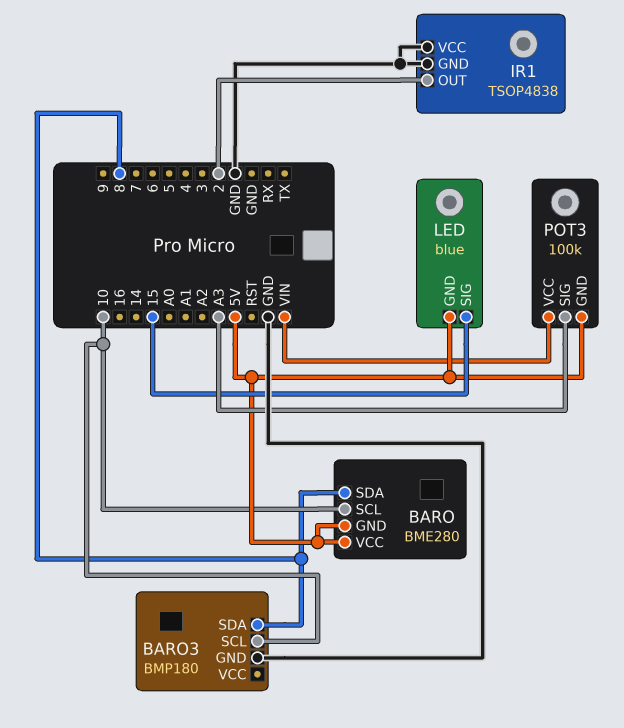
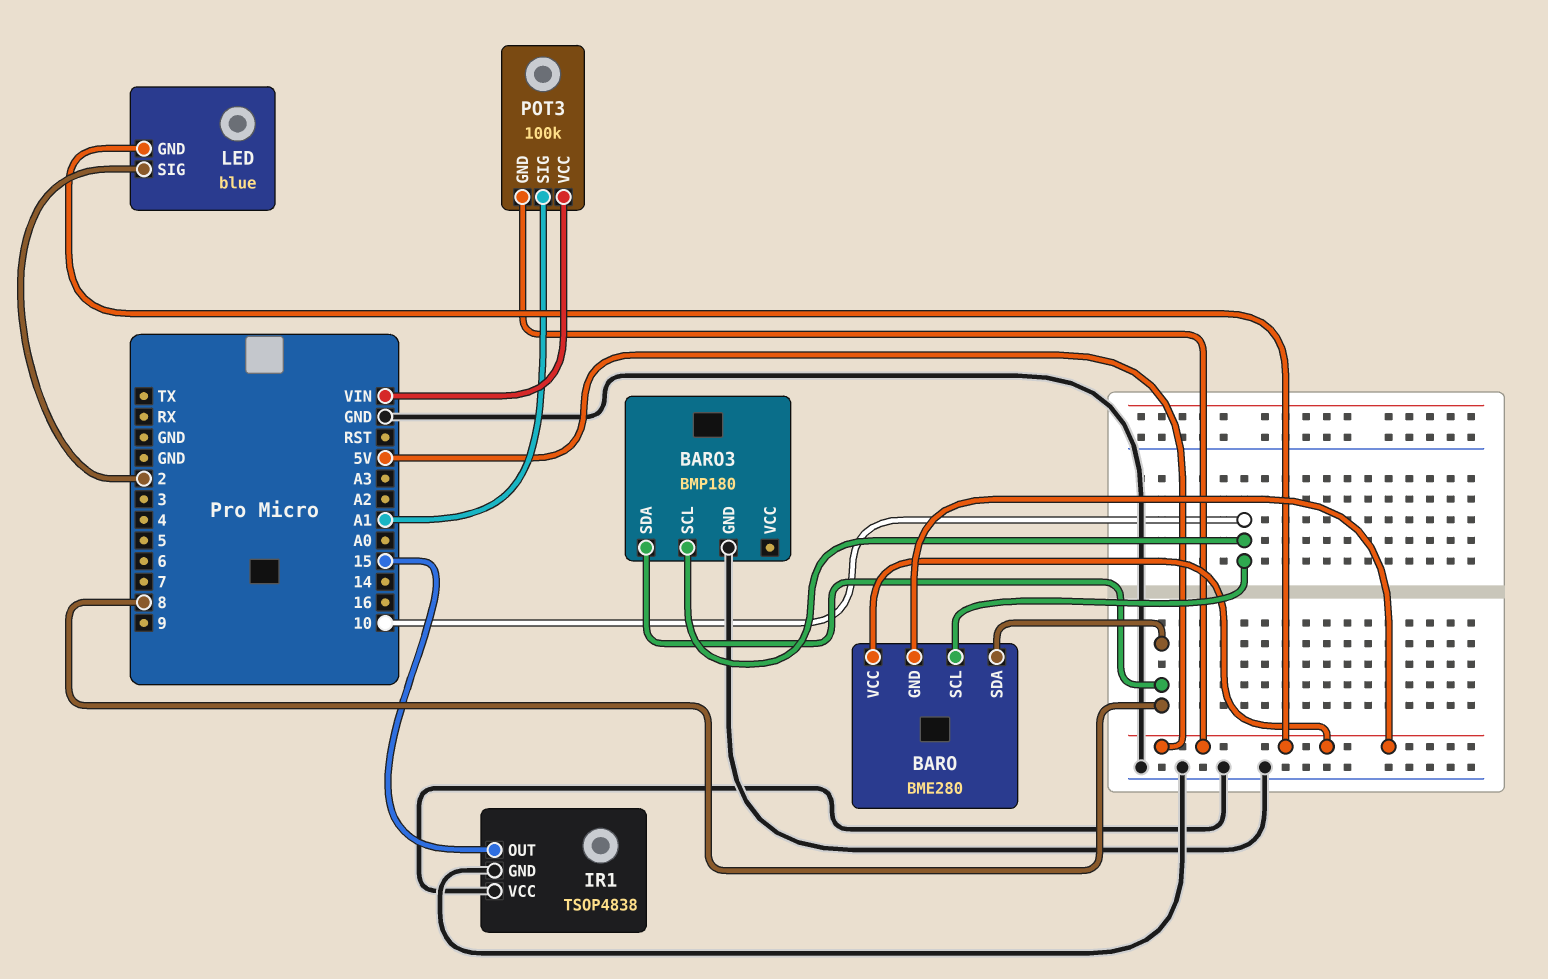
IR1 pin OUT: 2 -> 15
LED pin SIG: 15 -> 2
POT3 pin SIG: A3 -> A1

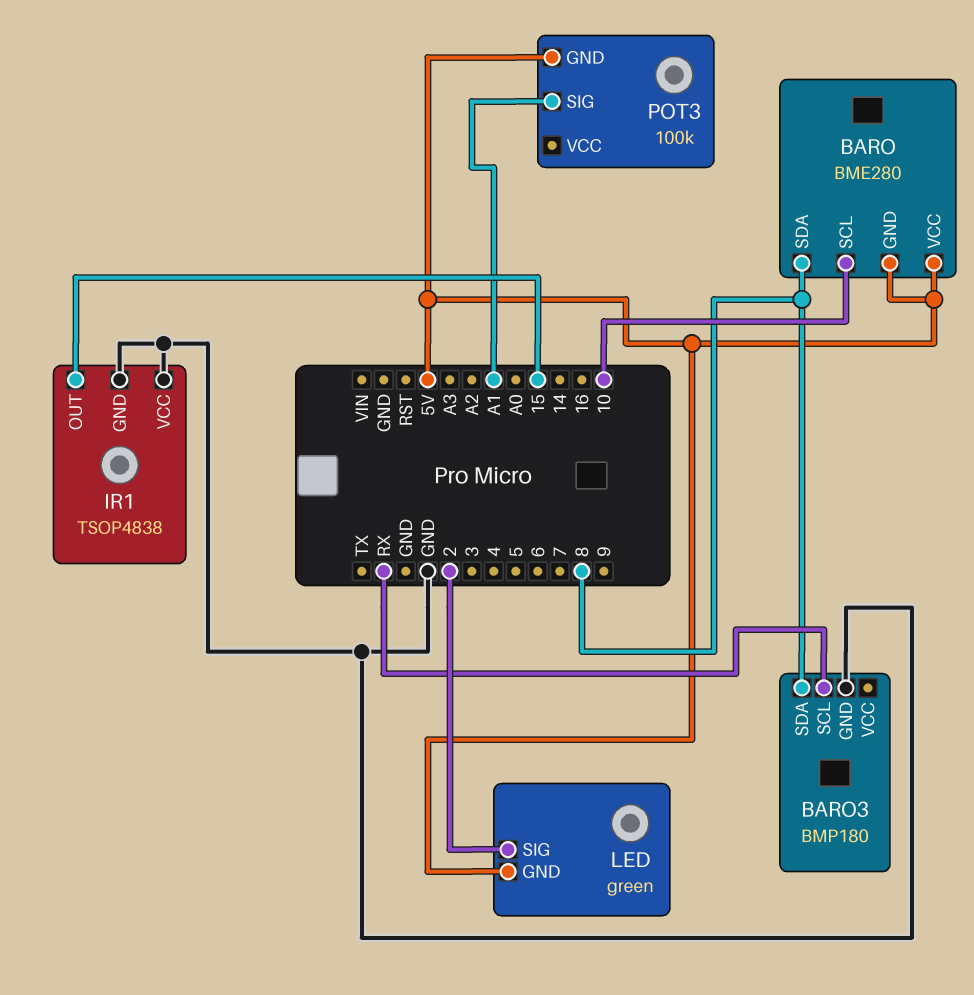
BARO3 pin SCL: 10 -> RX
LED: blue -> green
POT3 pin VCC: VIN -> none

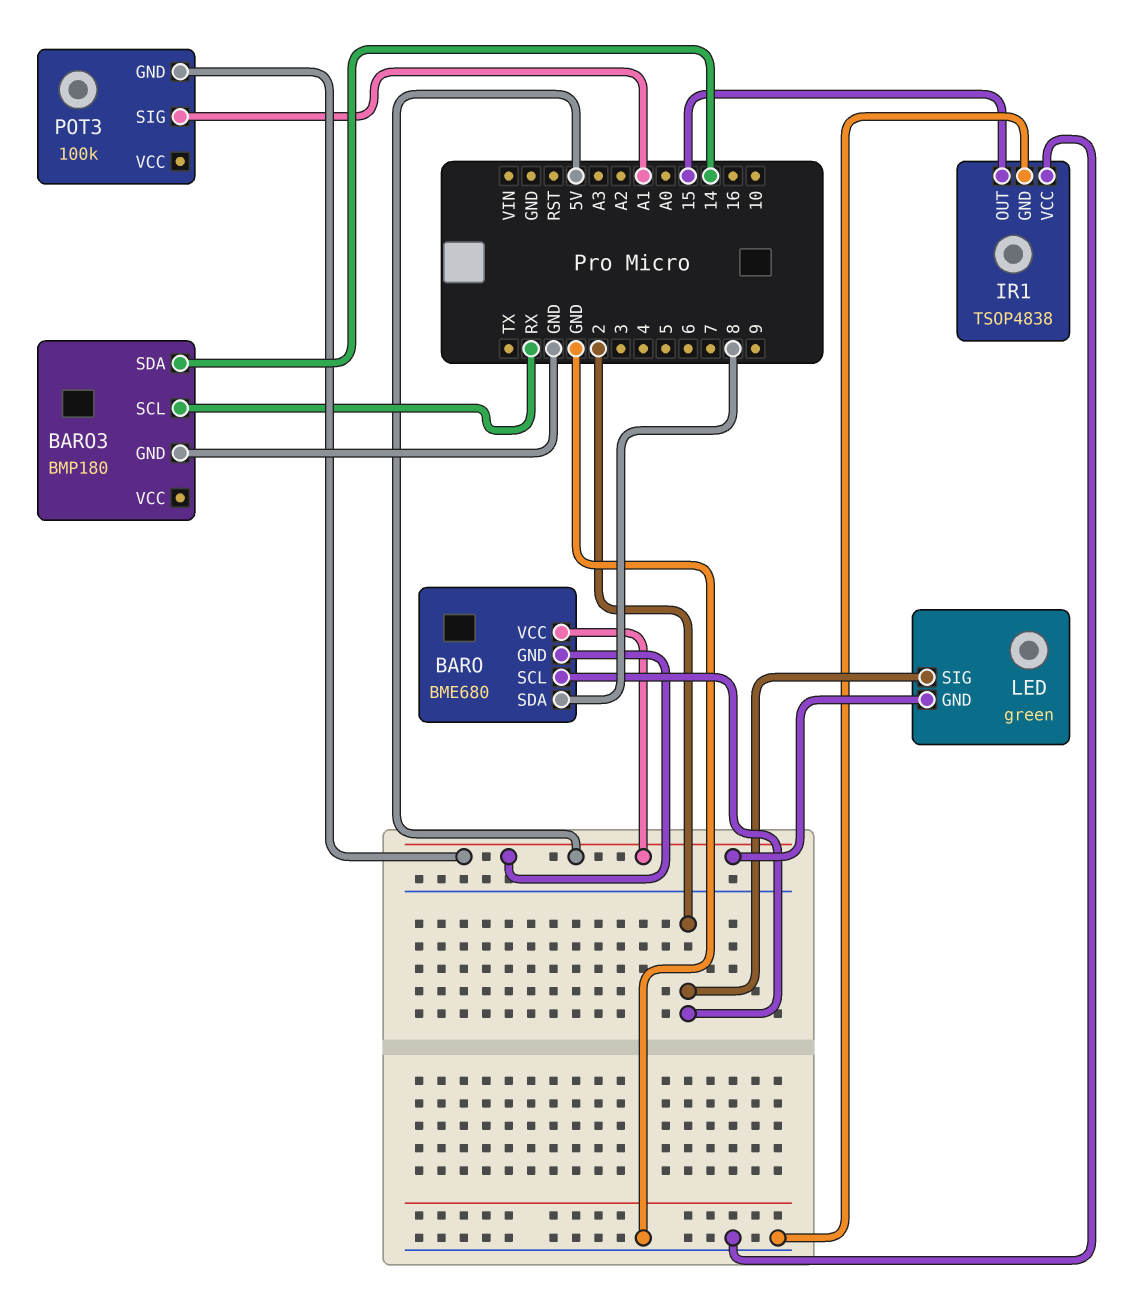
BARO: BME280 -> BME680
BARO pin SCL: 10 -> 2
BARO3 pin SDA: 8 -> 14

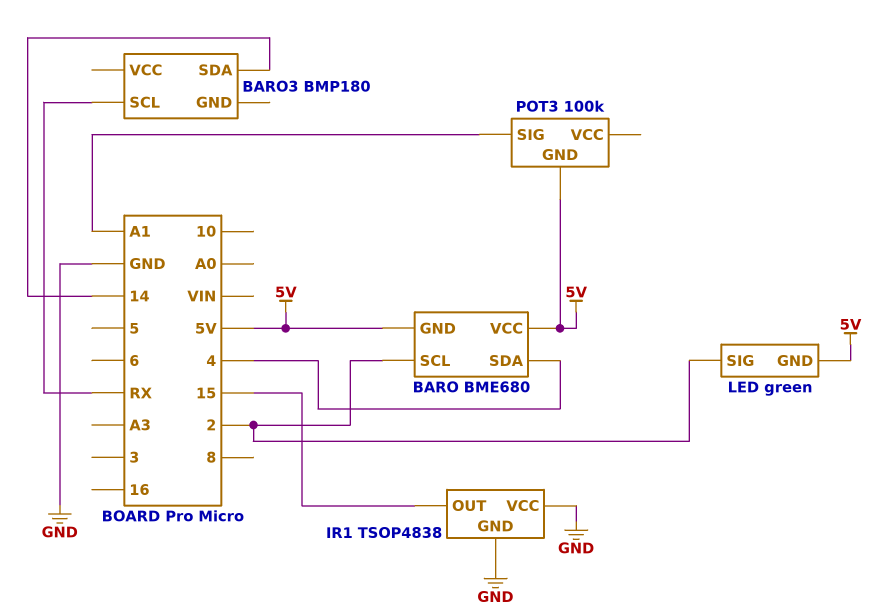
BARO pin SDA: 8 -> 4
BARO3 pin GND: GND -> none

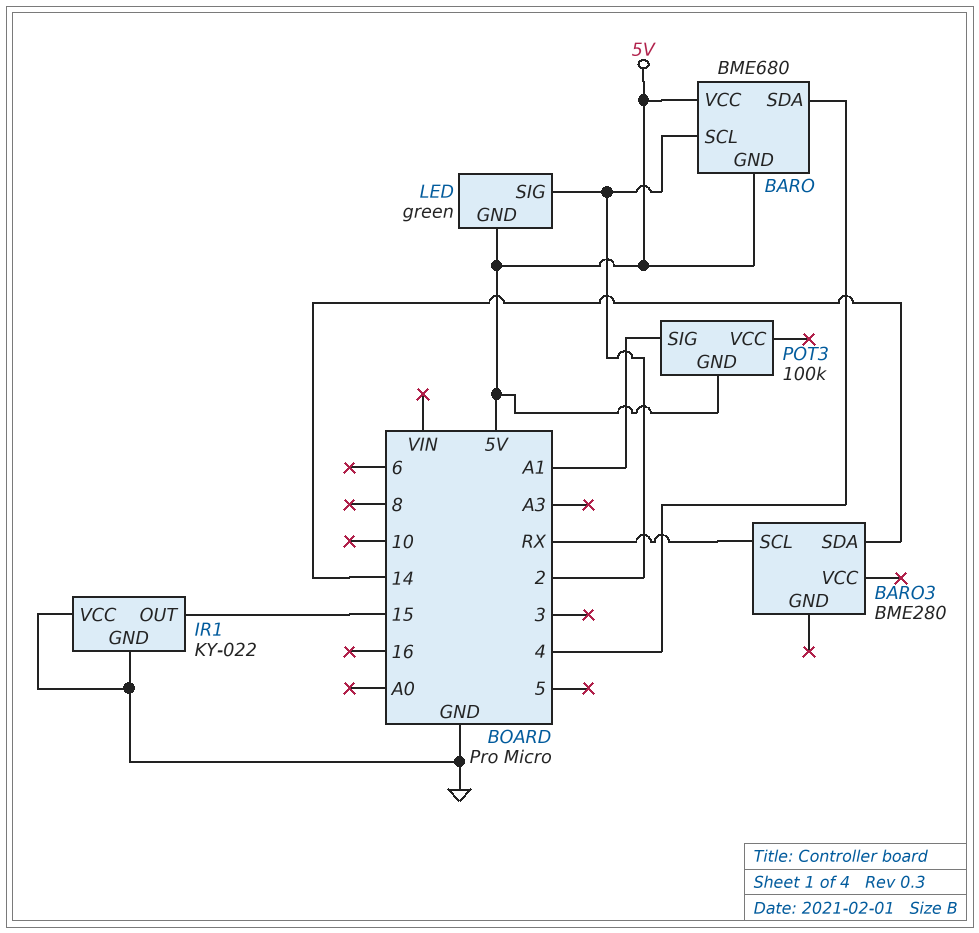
BARO3: BMP180 -> BME280
IR1: TSOP4838 -> KY-022

